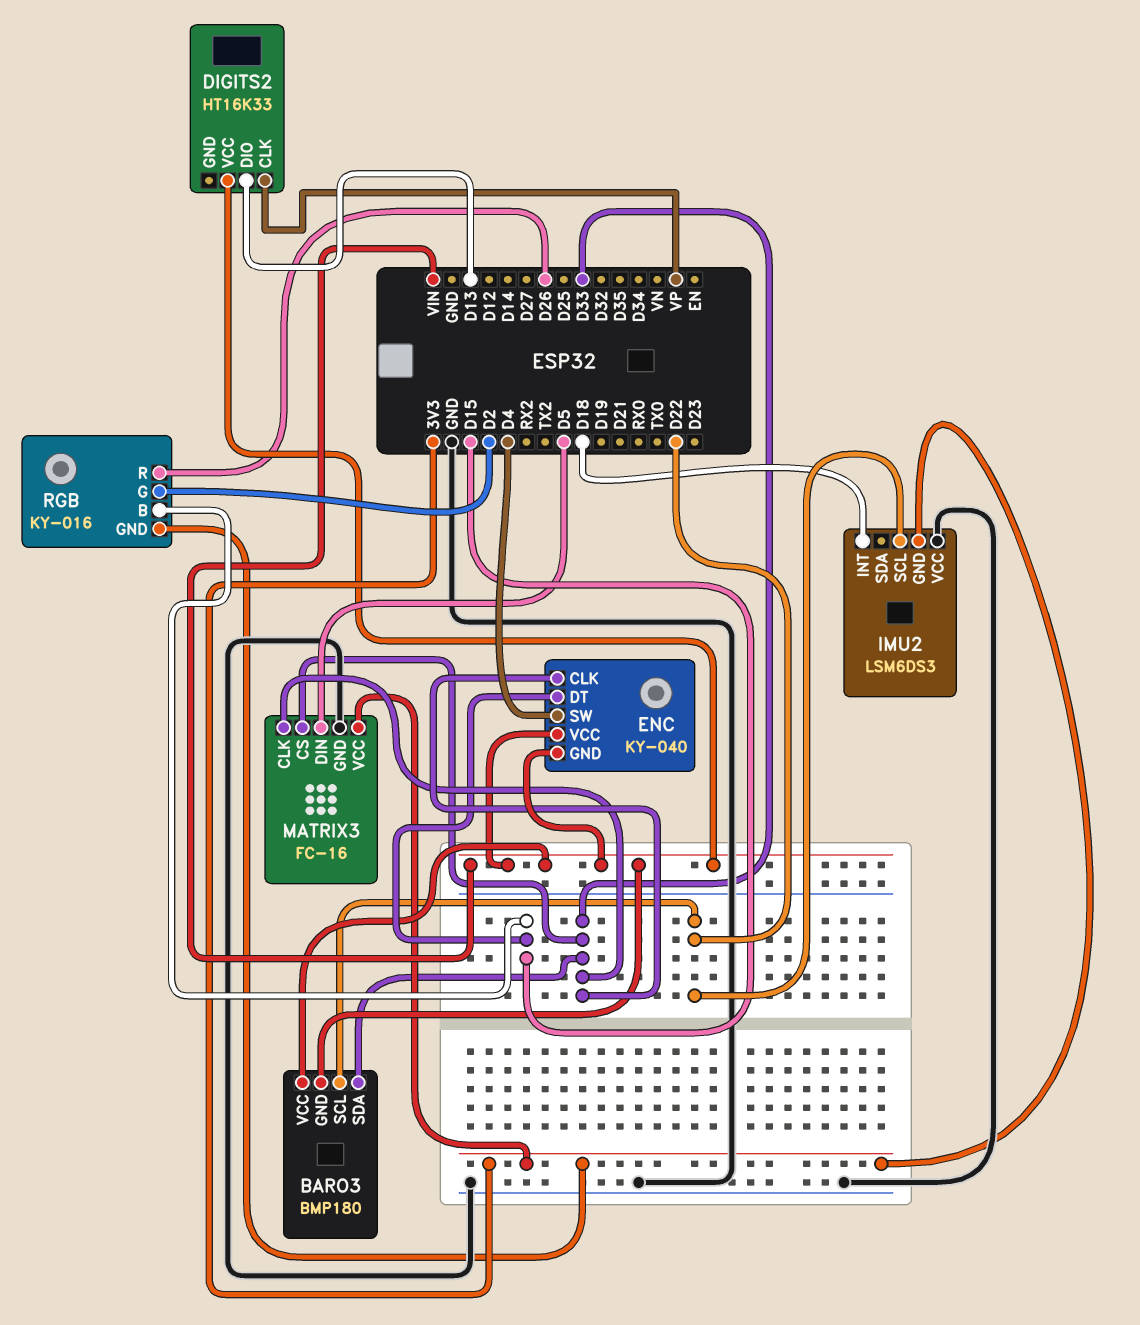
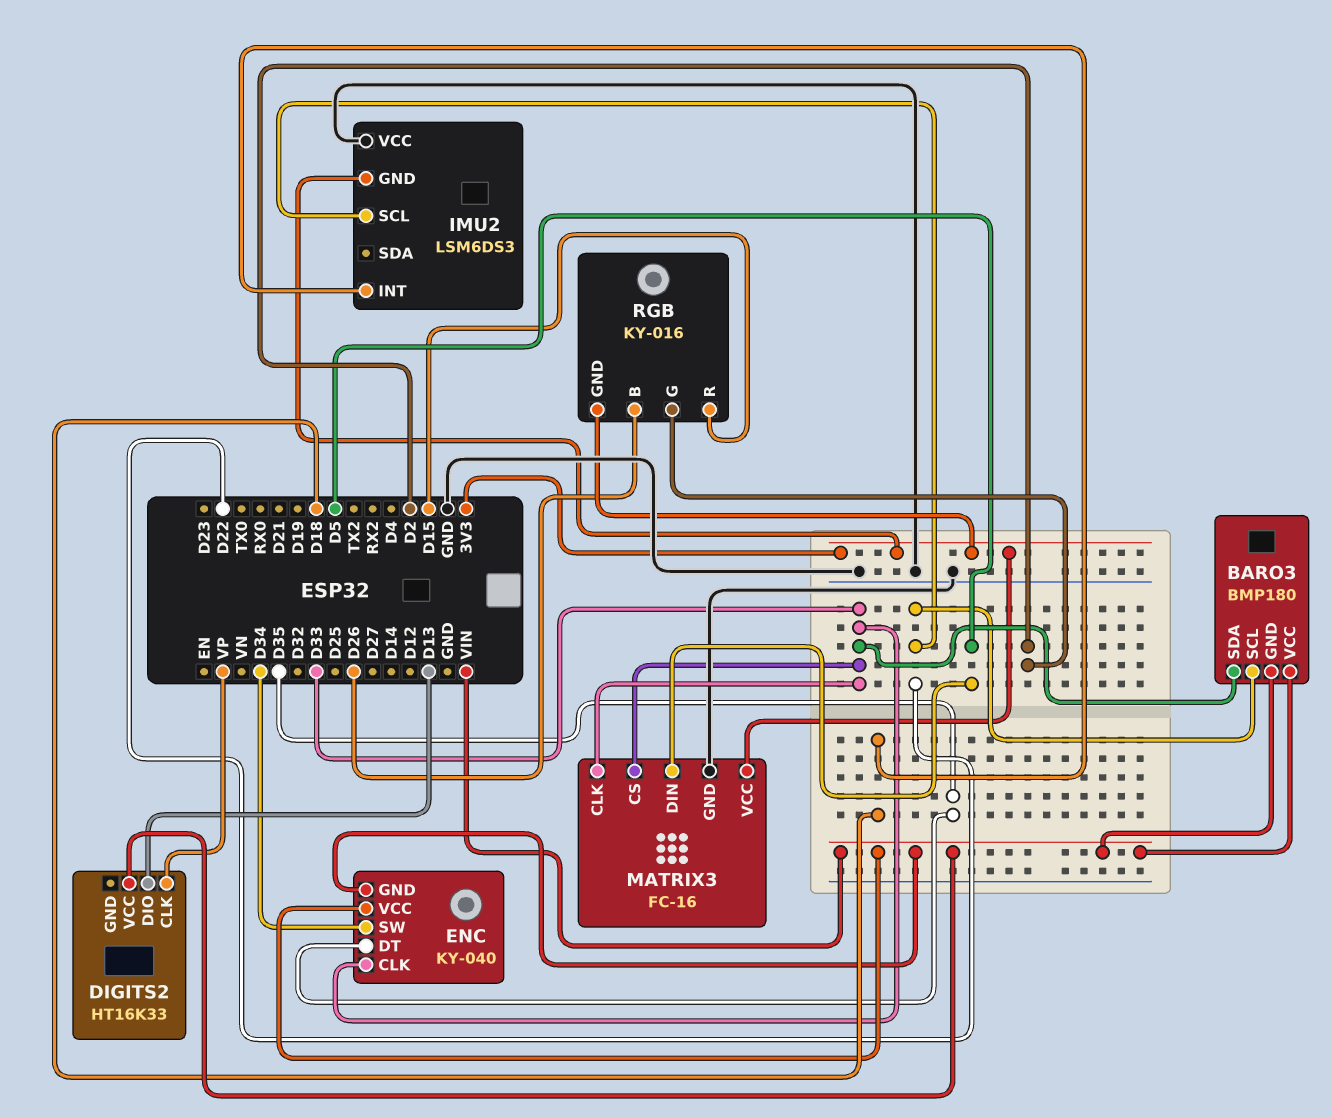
ENC pin DT: D15 -> D35
ENC pin SW: D4 -> D34
RGB pin B: D15 -> D26
RGB pin R: D26 -> D15

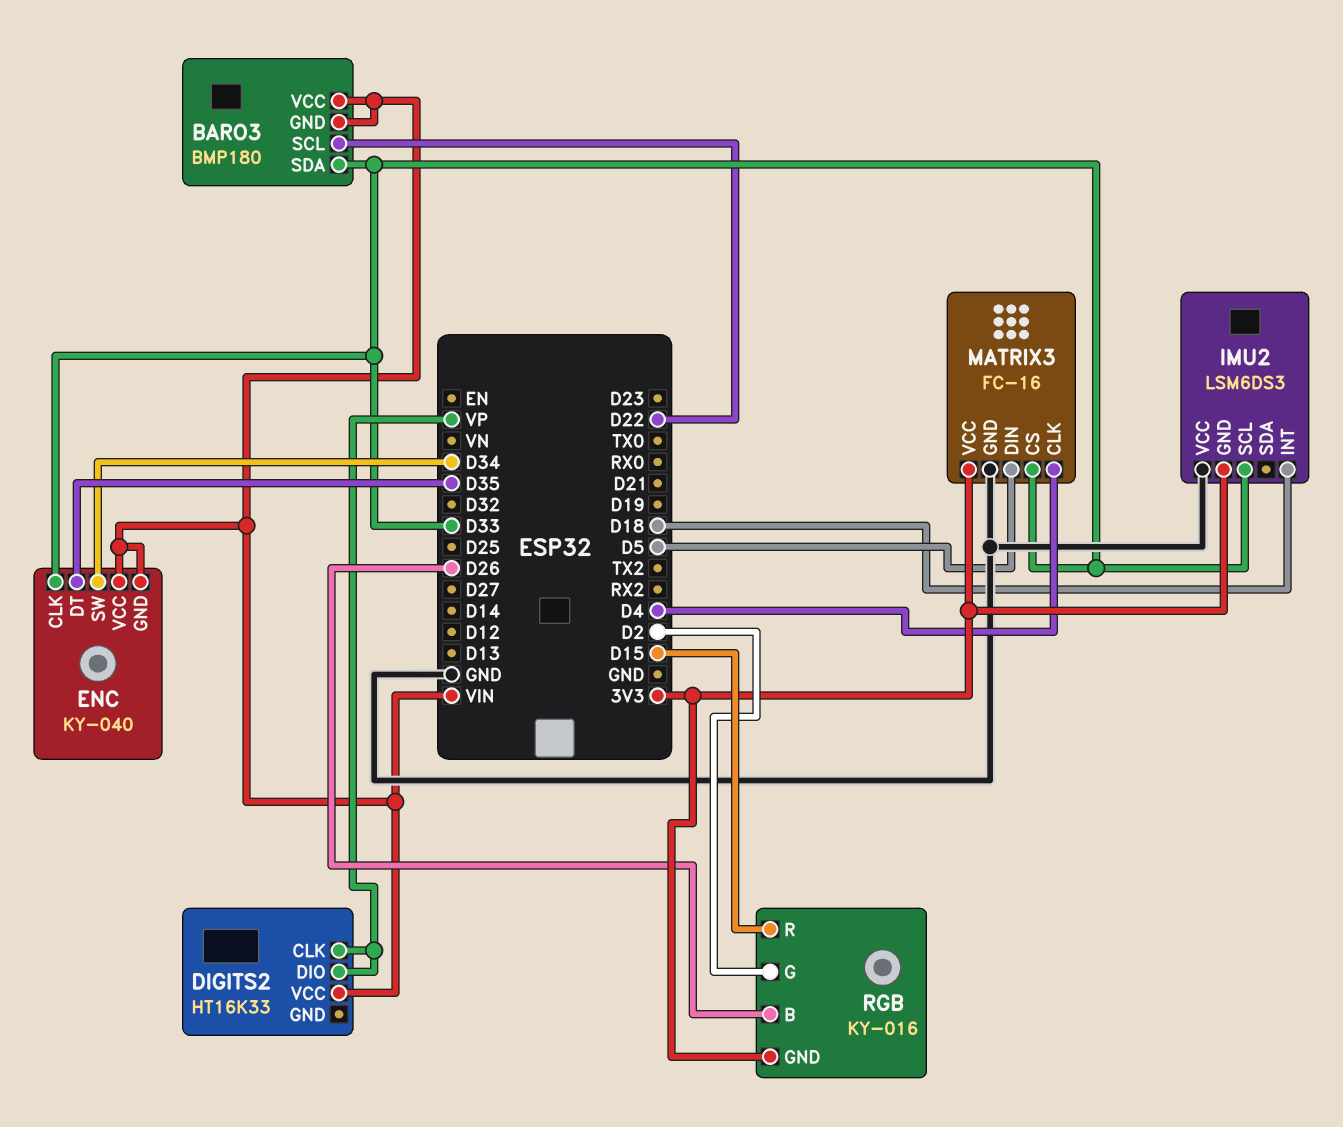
DIGITS2 pin DIO: D13 -> VP
IMU2 pin SCL: D22 -> D33
MATRIX3 pin CLK: D33 -> D4

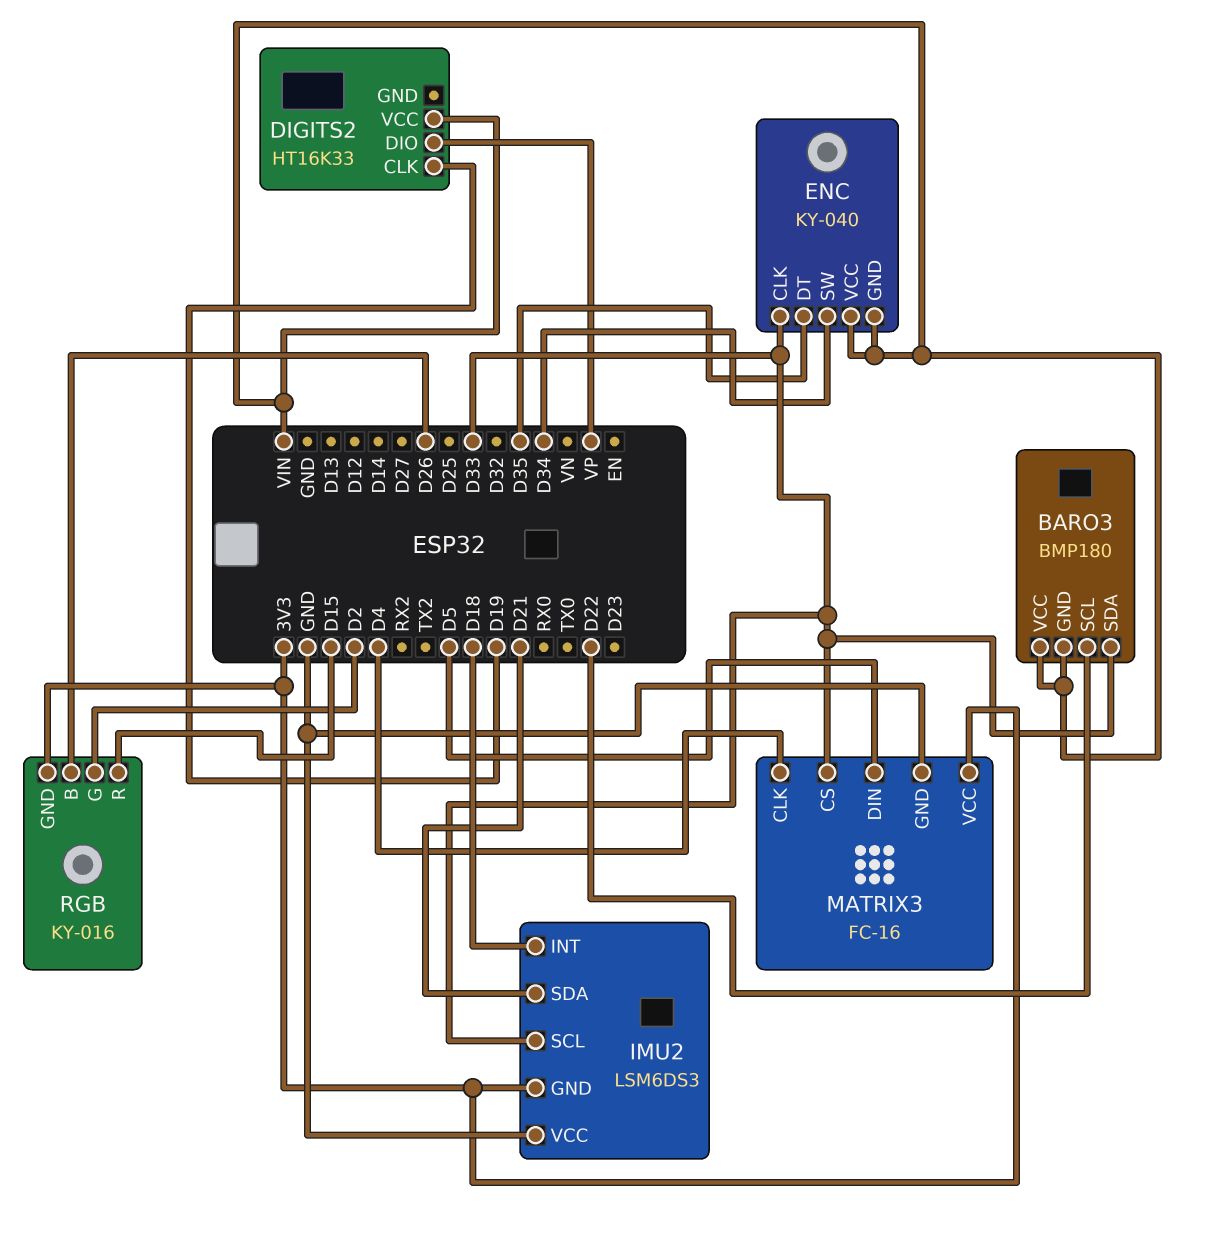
DIGITS2 pin CLK: VP -> D19
IMU2 pin SDA: none -> D21

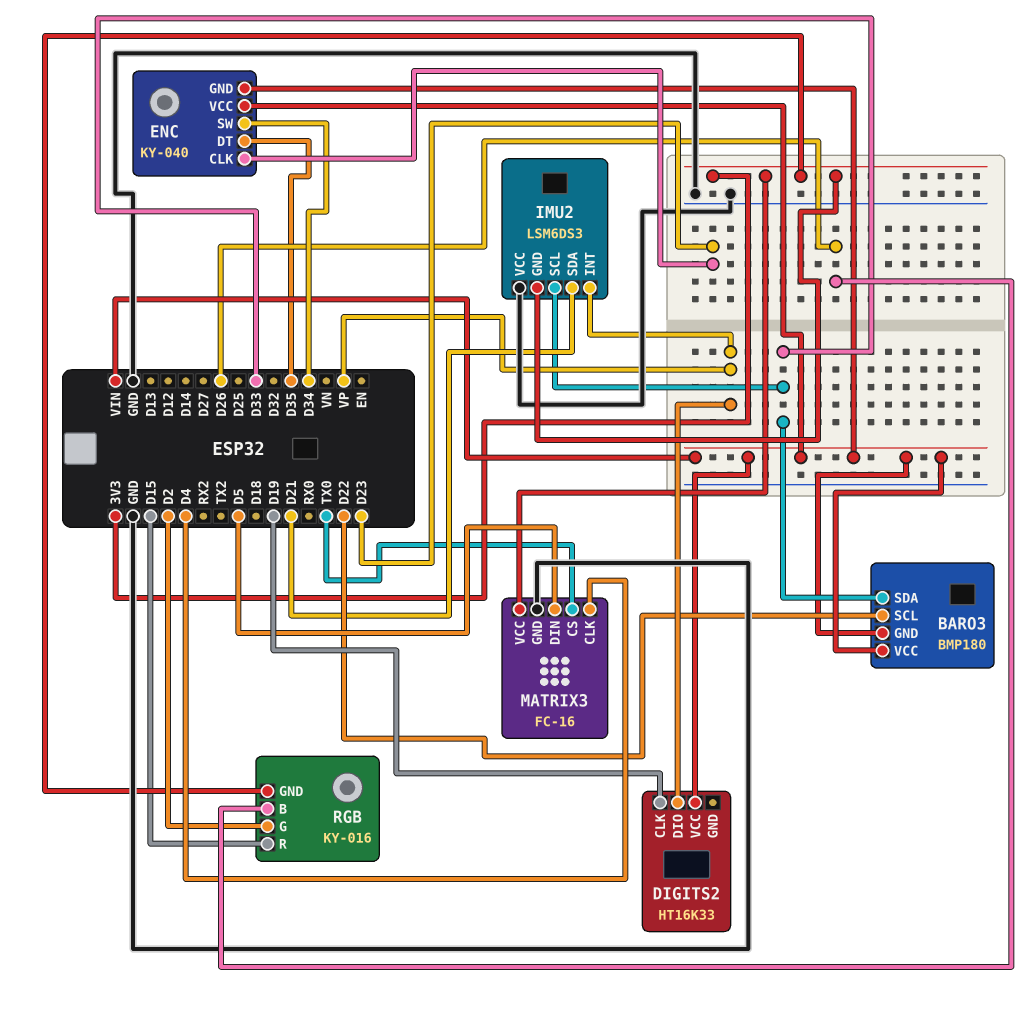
ENC pin CLK: D33 -> D23
IMU2 pin INT: D18 -> VP
MATRIX3 pin CS: D33 -> TX0

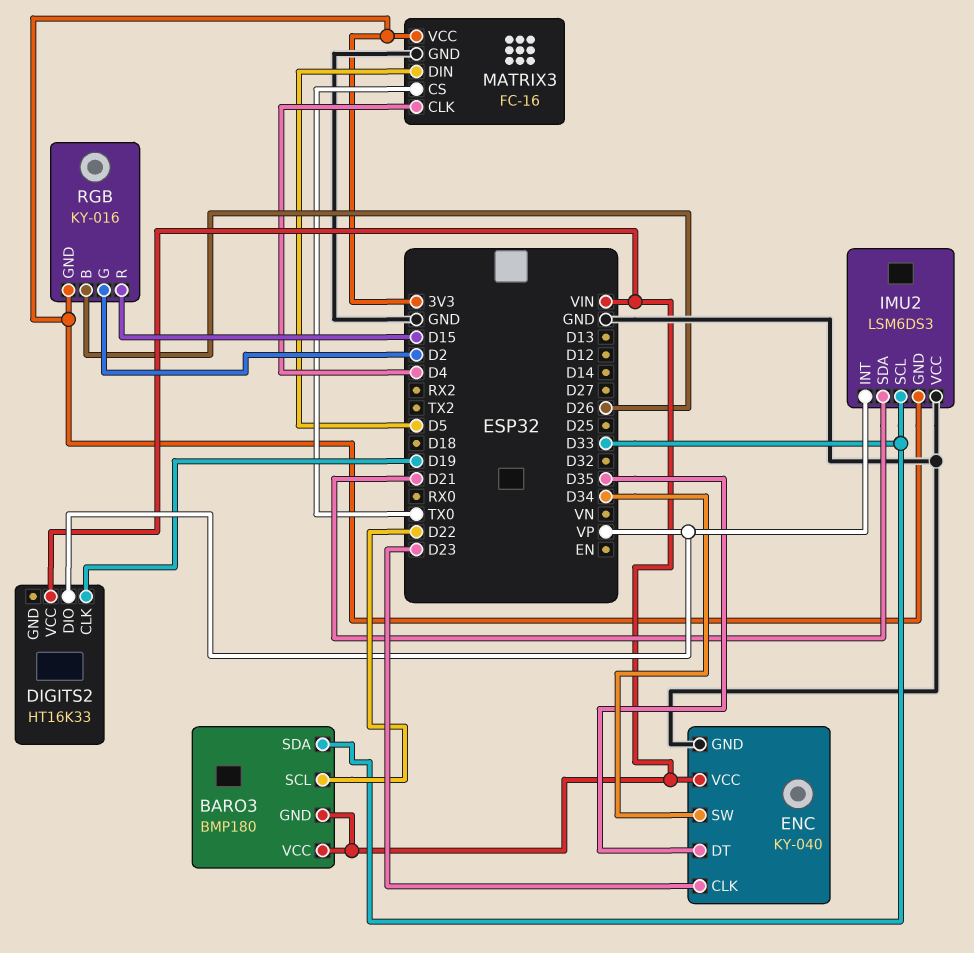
ENC pin GND: VIN -> GND

